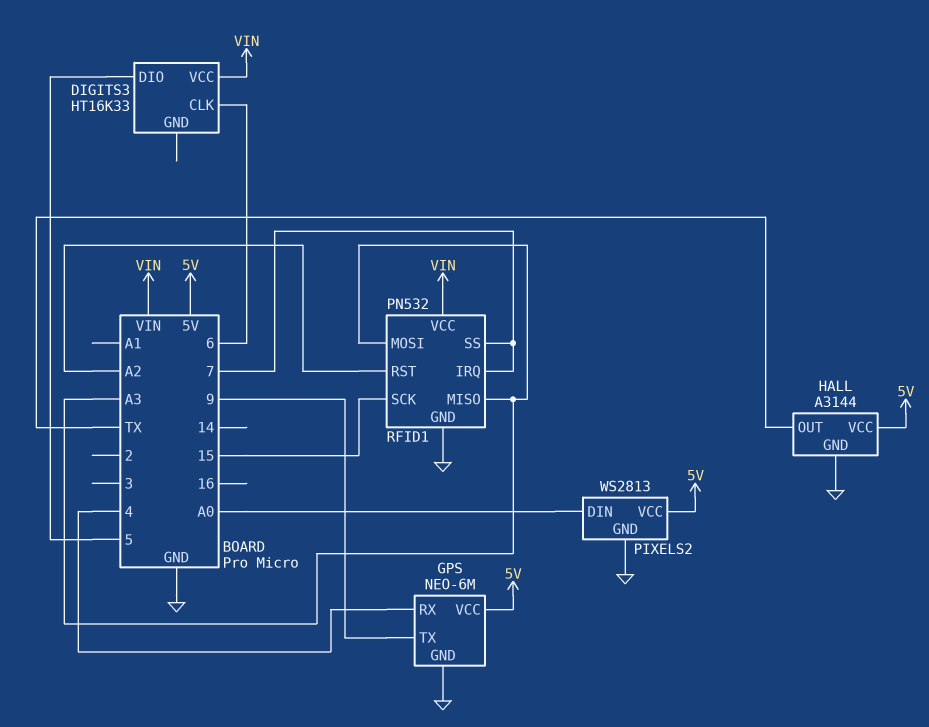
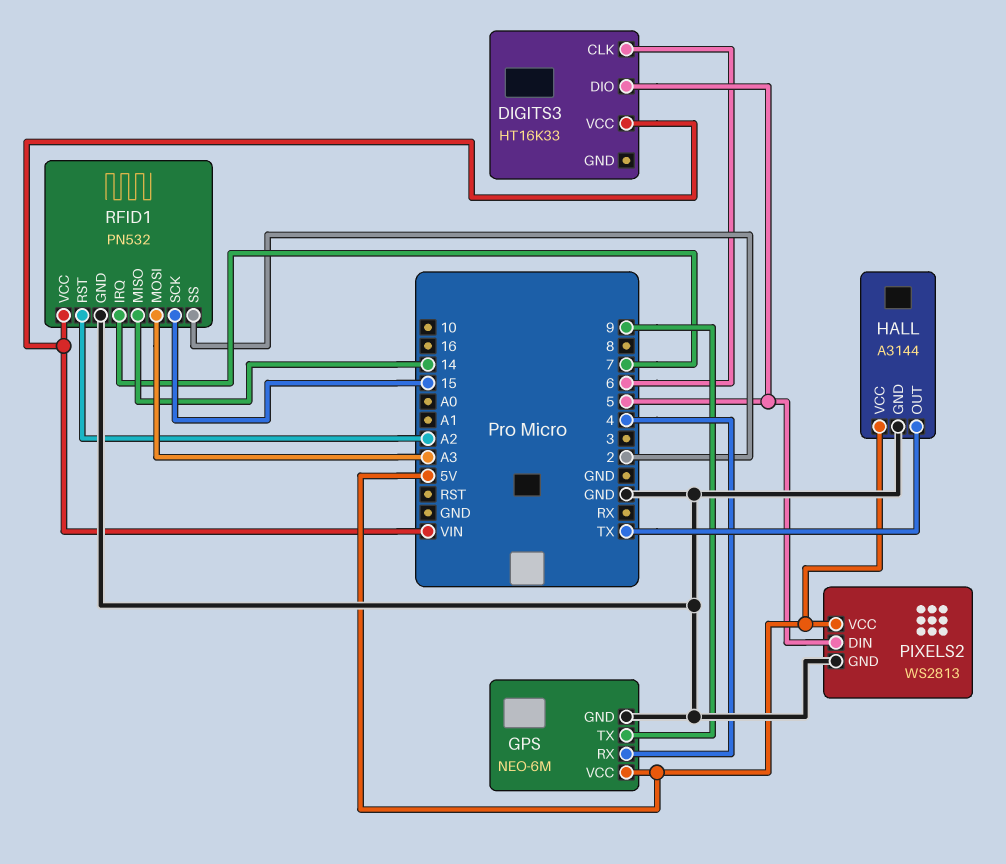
PIXELS2 pin DIN: A0 -> 5
RFID1 pin MISO: A3 -> 14
RFID1 pin SS: 7 -> 2

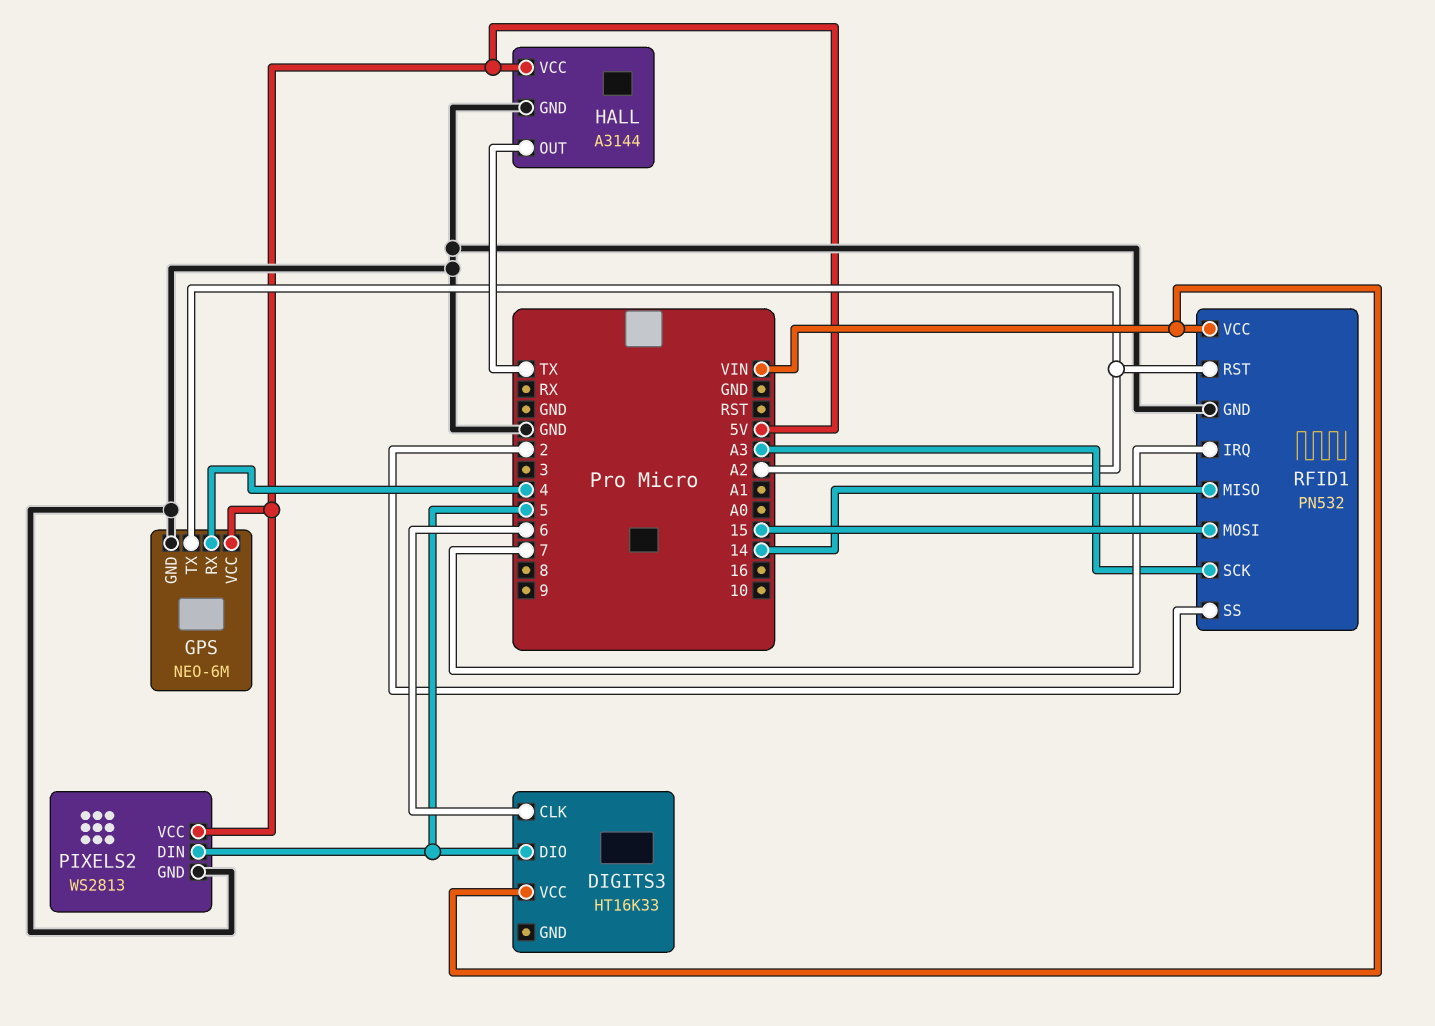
GPS pin TX: 9 -> A2
RFID1 pin MOSI: A3 -> 15
RFID1 pin SCK: 15 -> A3

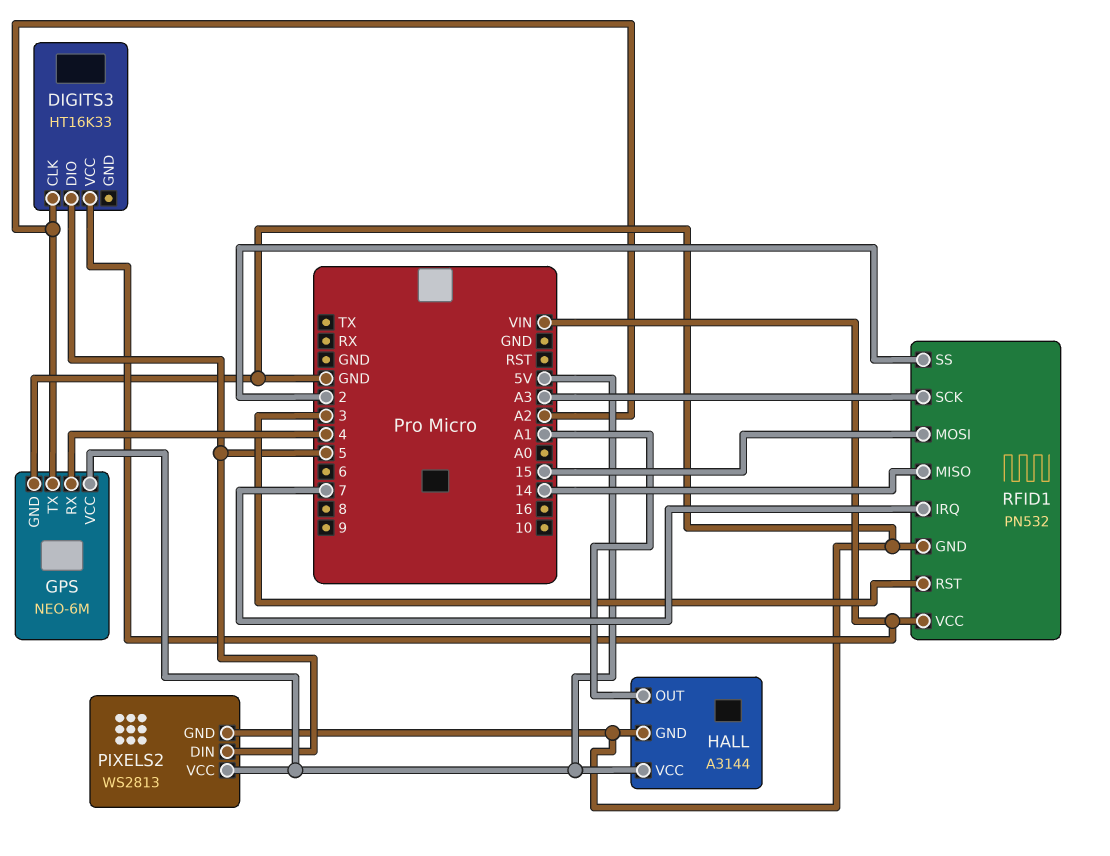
DIGITS3 pin CLK: 6 -> A2
HALL pin OUT: TX -> A1
RFID1 pin RST: A2 -> 3

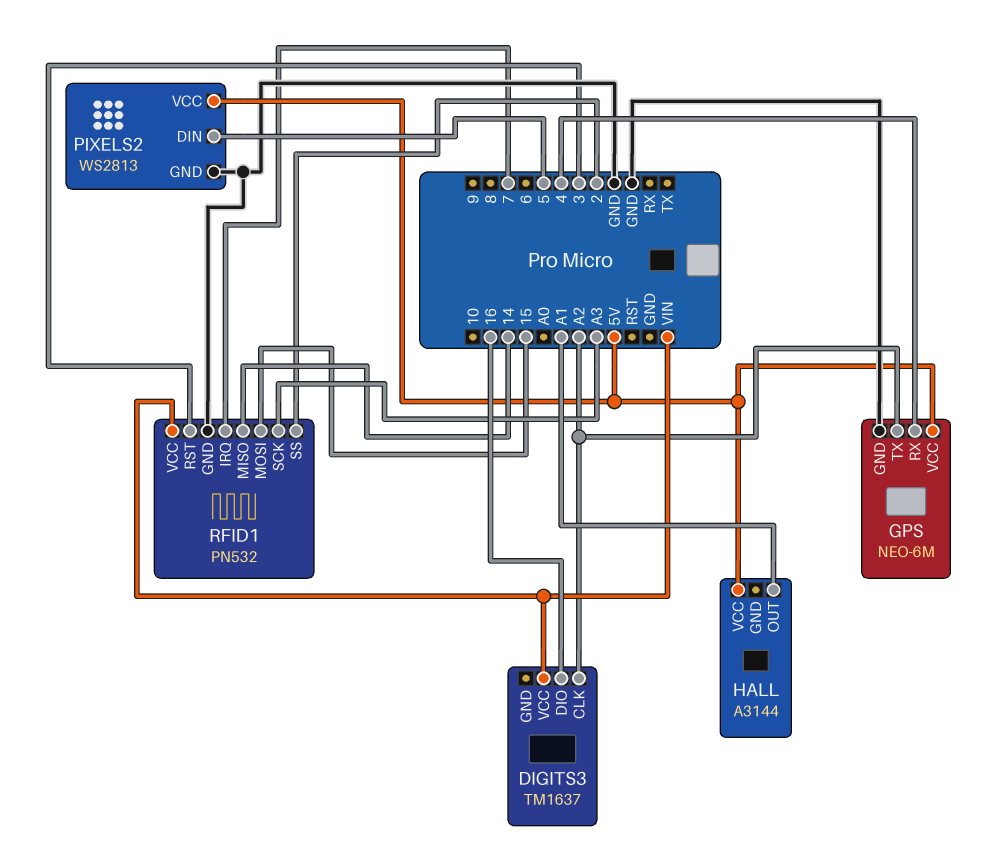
DIGITS3: HT16K33 -> TM1637
DIGITS3 pin DIO: 5 -> 16
HALL pin GND: GND -> none

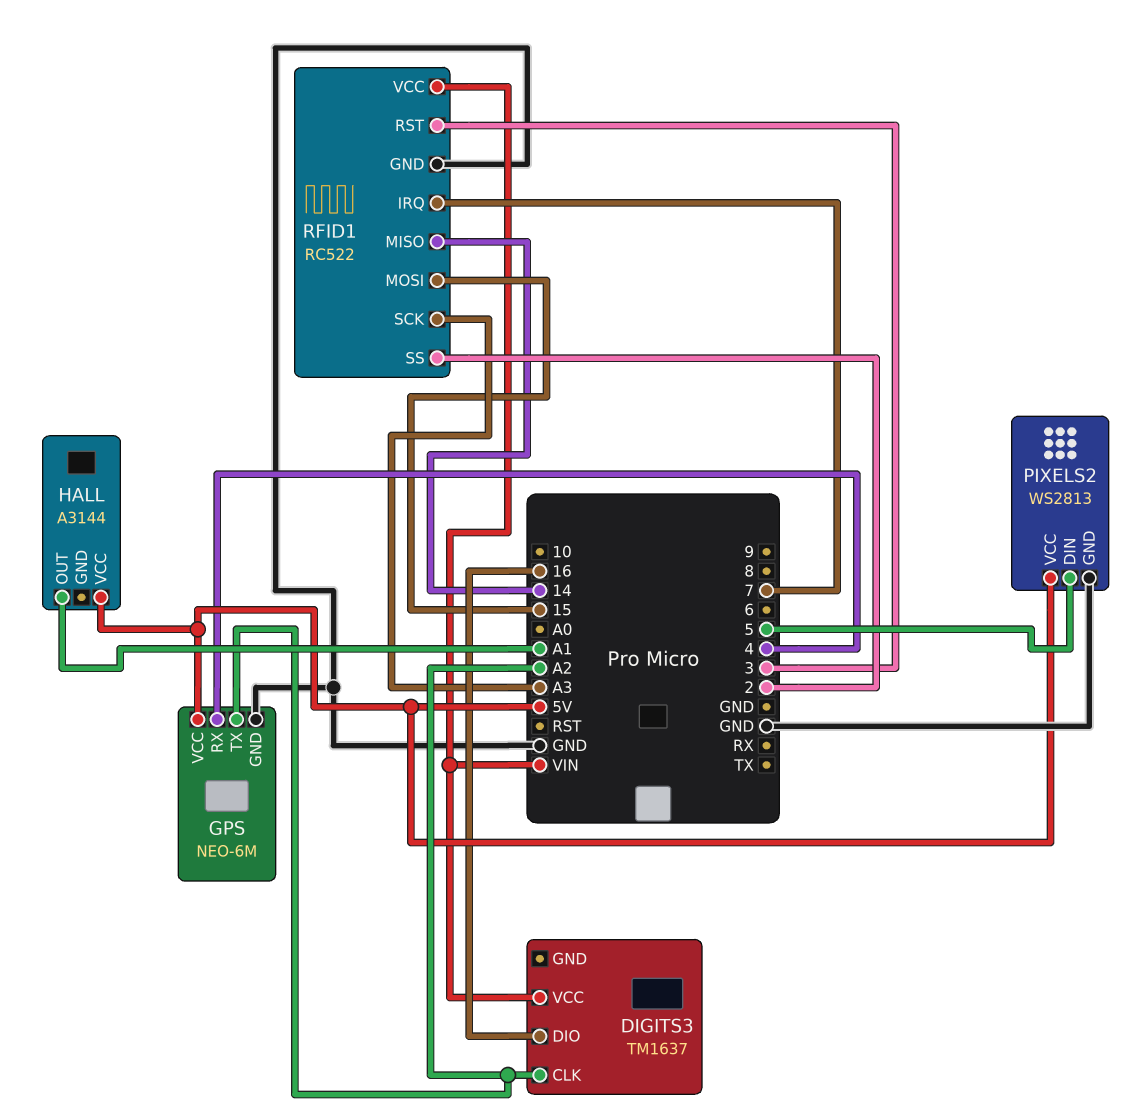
RFID1: PN532 -> RC522

